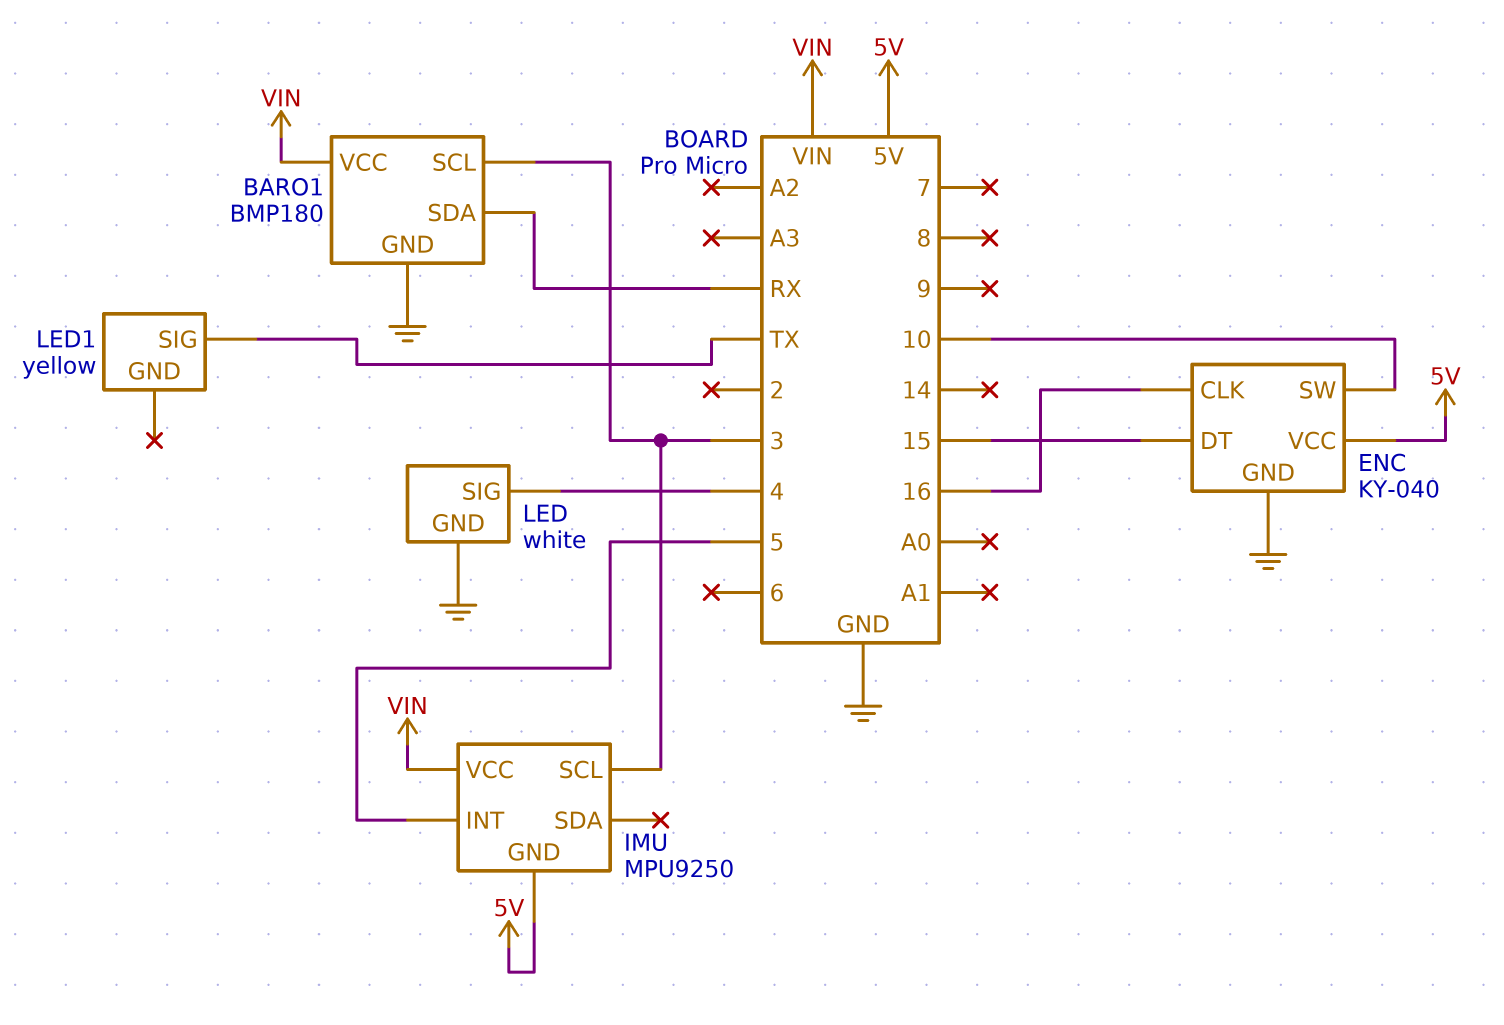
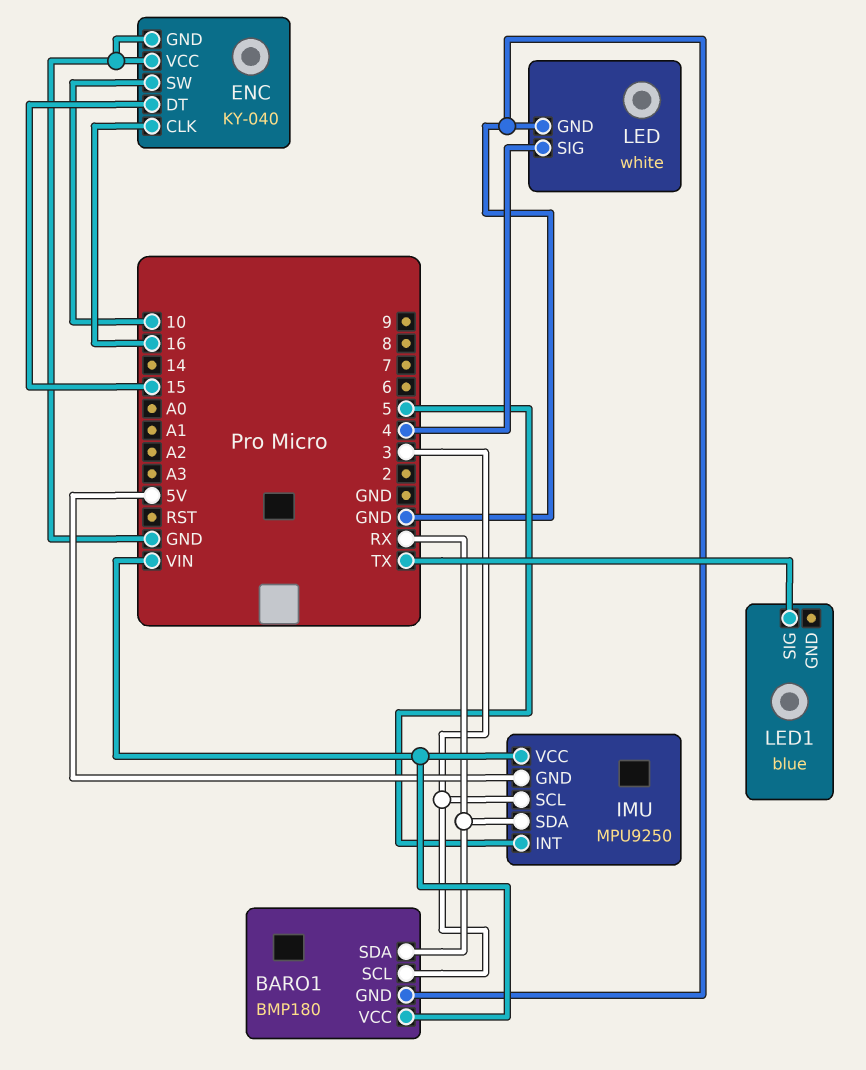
ENC pin VCC: 5V -> GND
IMU pin SDA: none -> RX
LED1: yellow -> blue

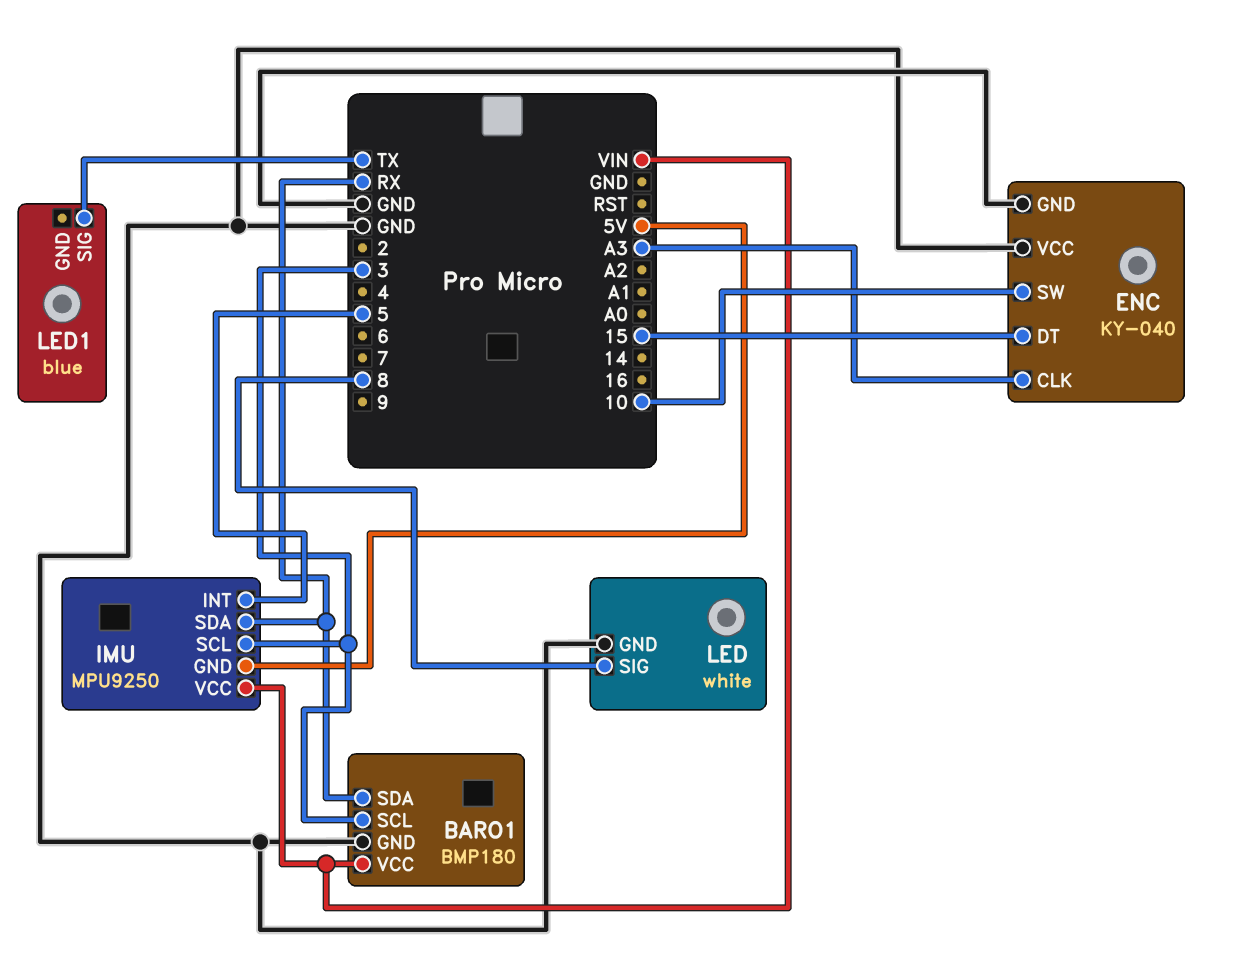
ENC pin CLK: 16 -> A3
LED pin SIG: 4 -> 8

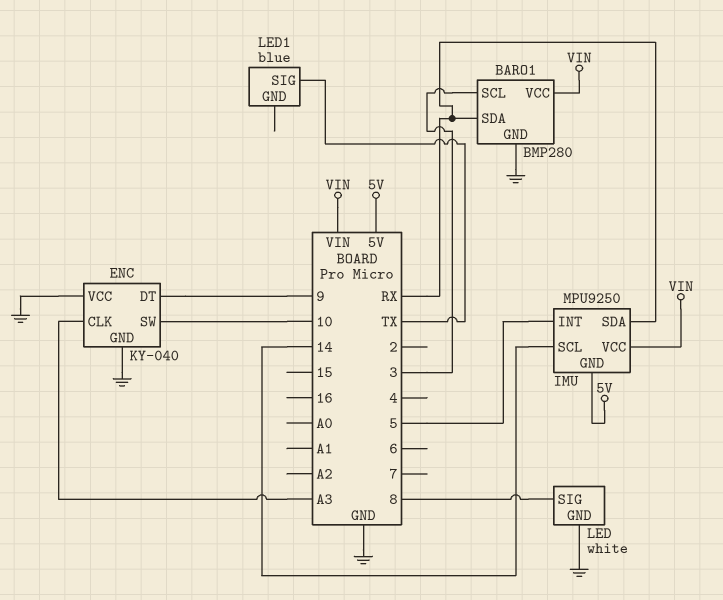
BARO1: BMP180 -> BMP280
ENC pin DT: 15 -> 9
IMU pin SCL: 3 -> 14

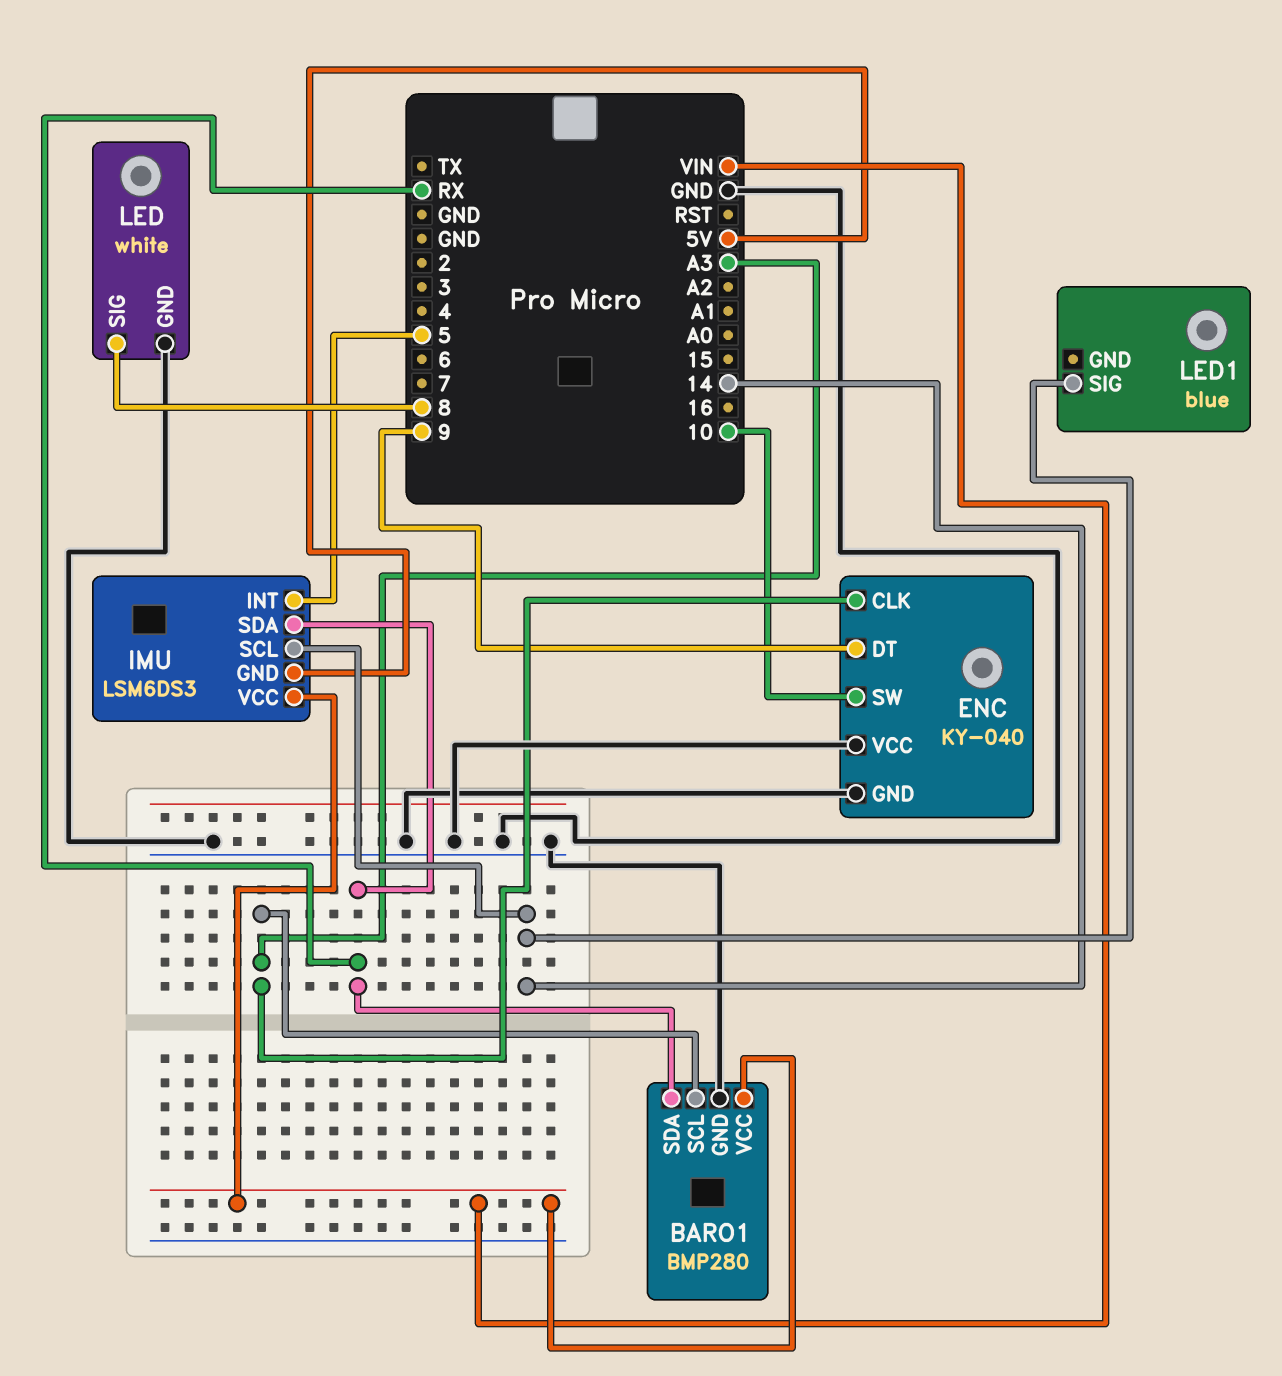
BARO1 pin SCL: 3 -> A3
IMU: MPU9250 -> LSM6DS3
LED1 pin SIG: TX -> 14

